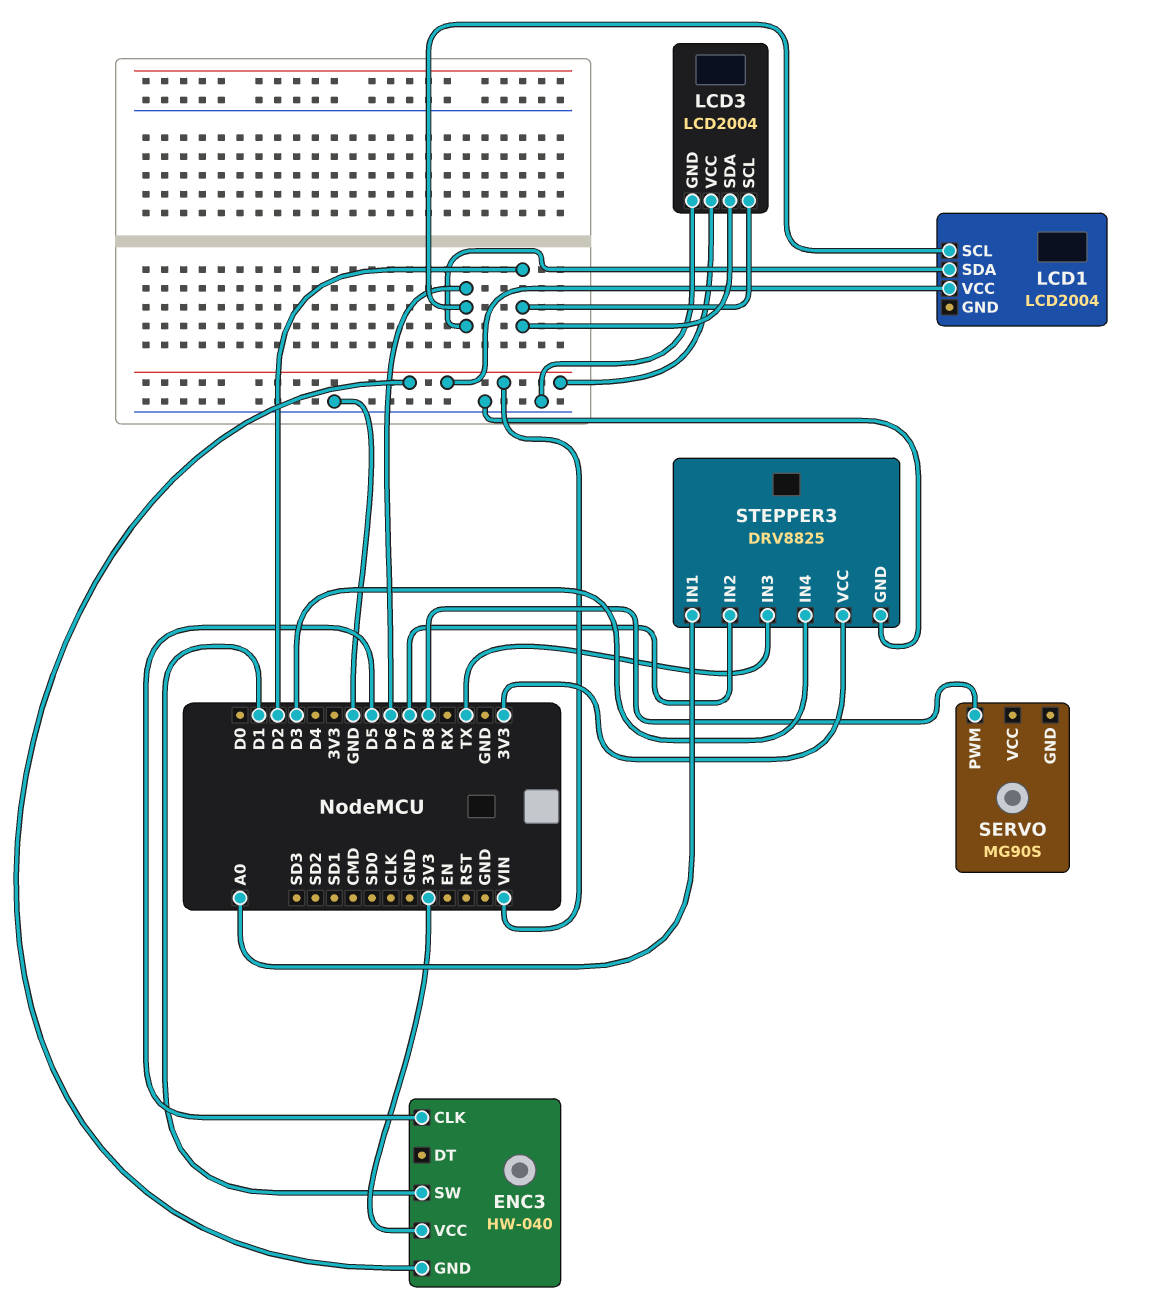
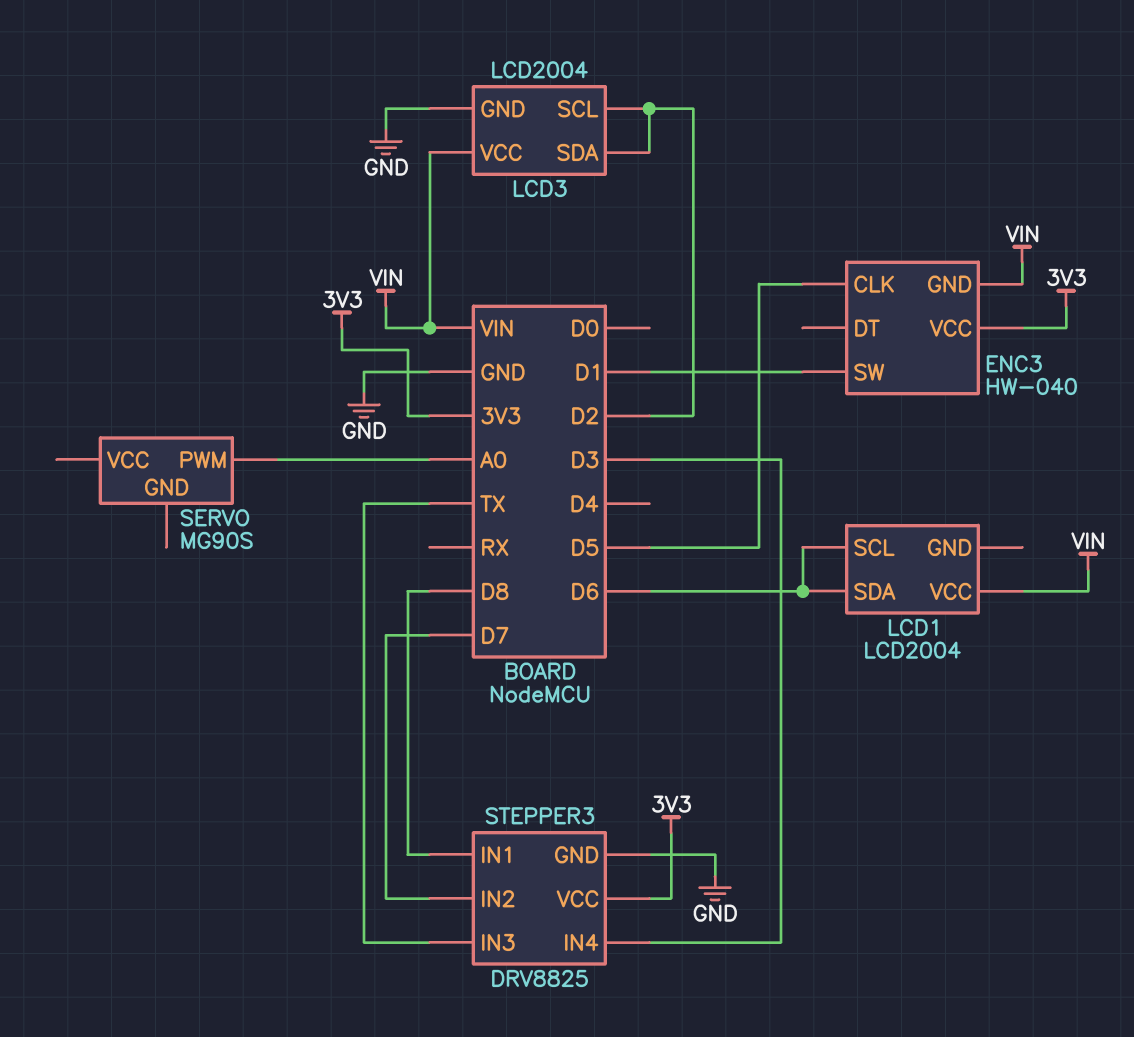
SERVO pin PWM: D8 -> A0
STEPPER3 pin IN1: A0 -> D8

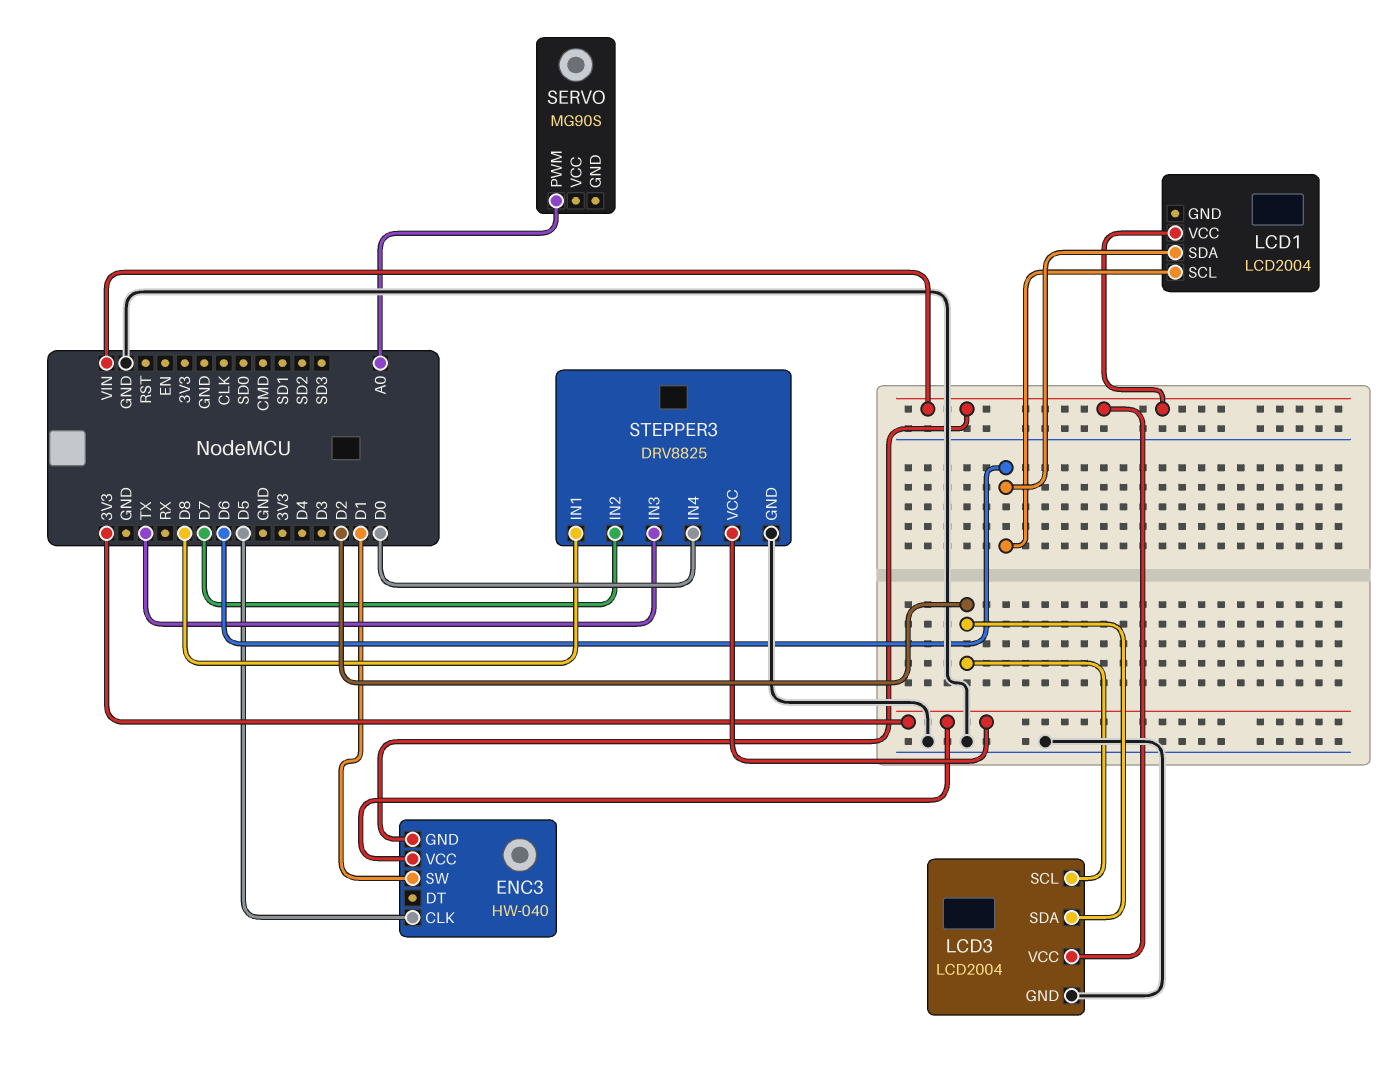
STEPPER3 pin IN4: D3 -> D0

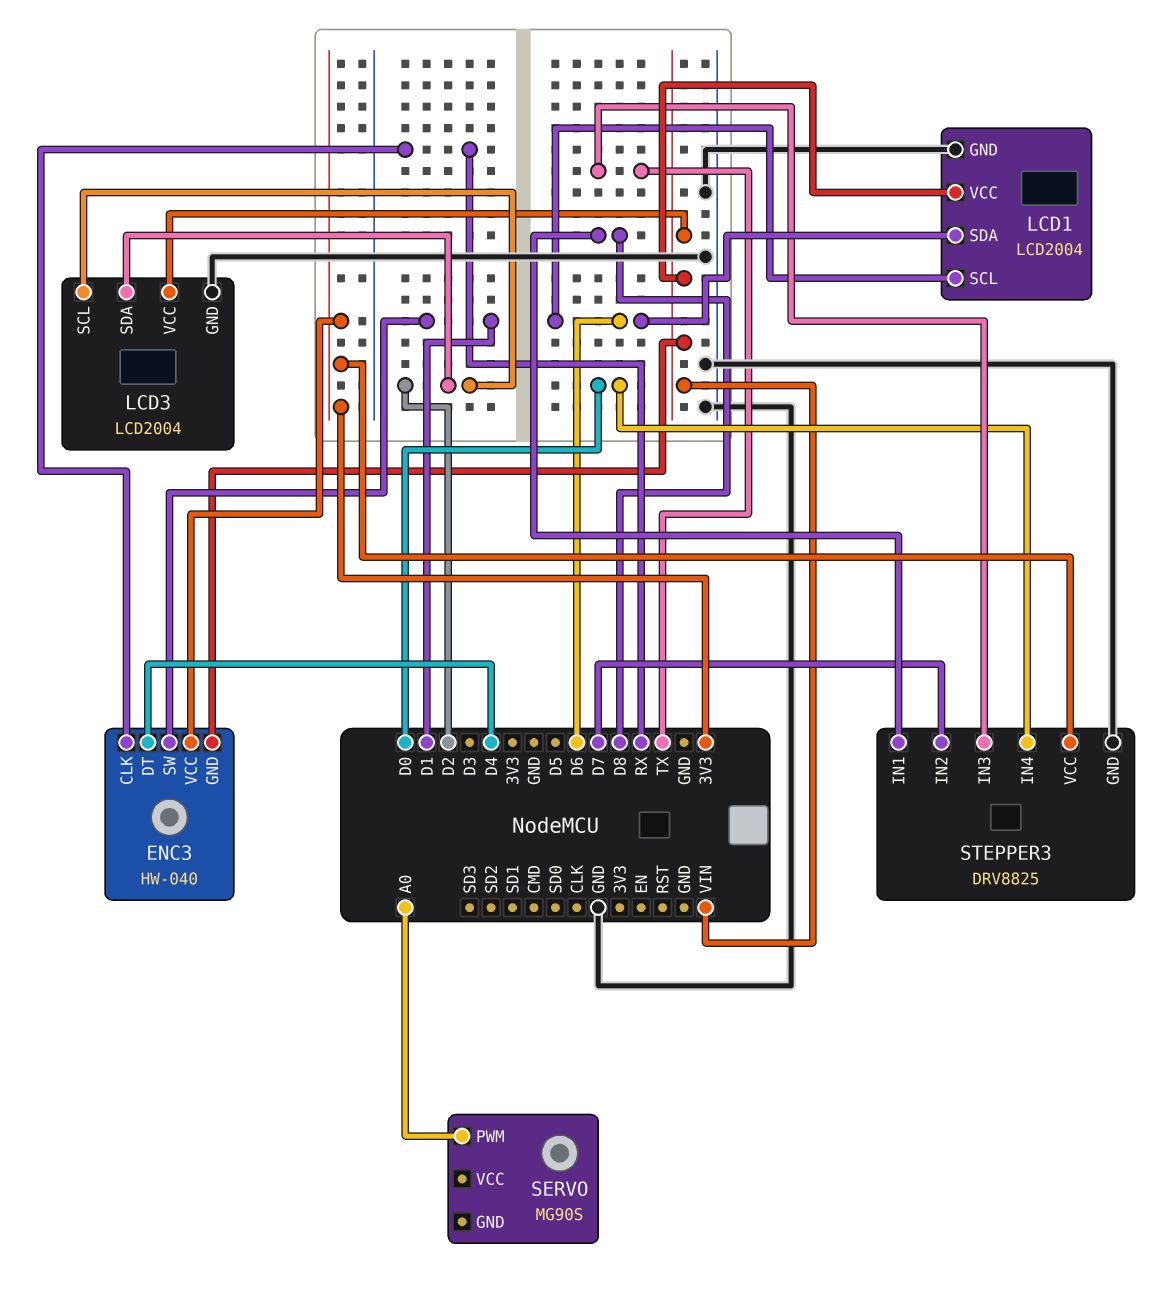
ENC3 pin CLK: D5 -> RX
ENC3 pin DT: none -> D4
LCD1 pin GND: none -> GND

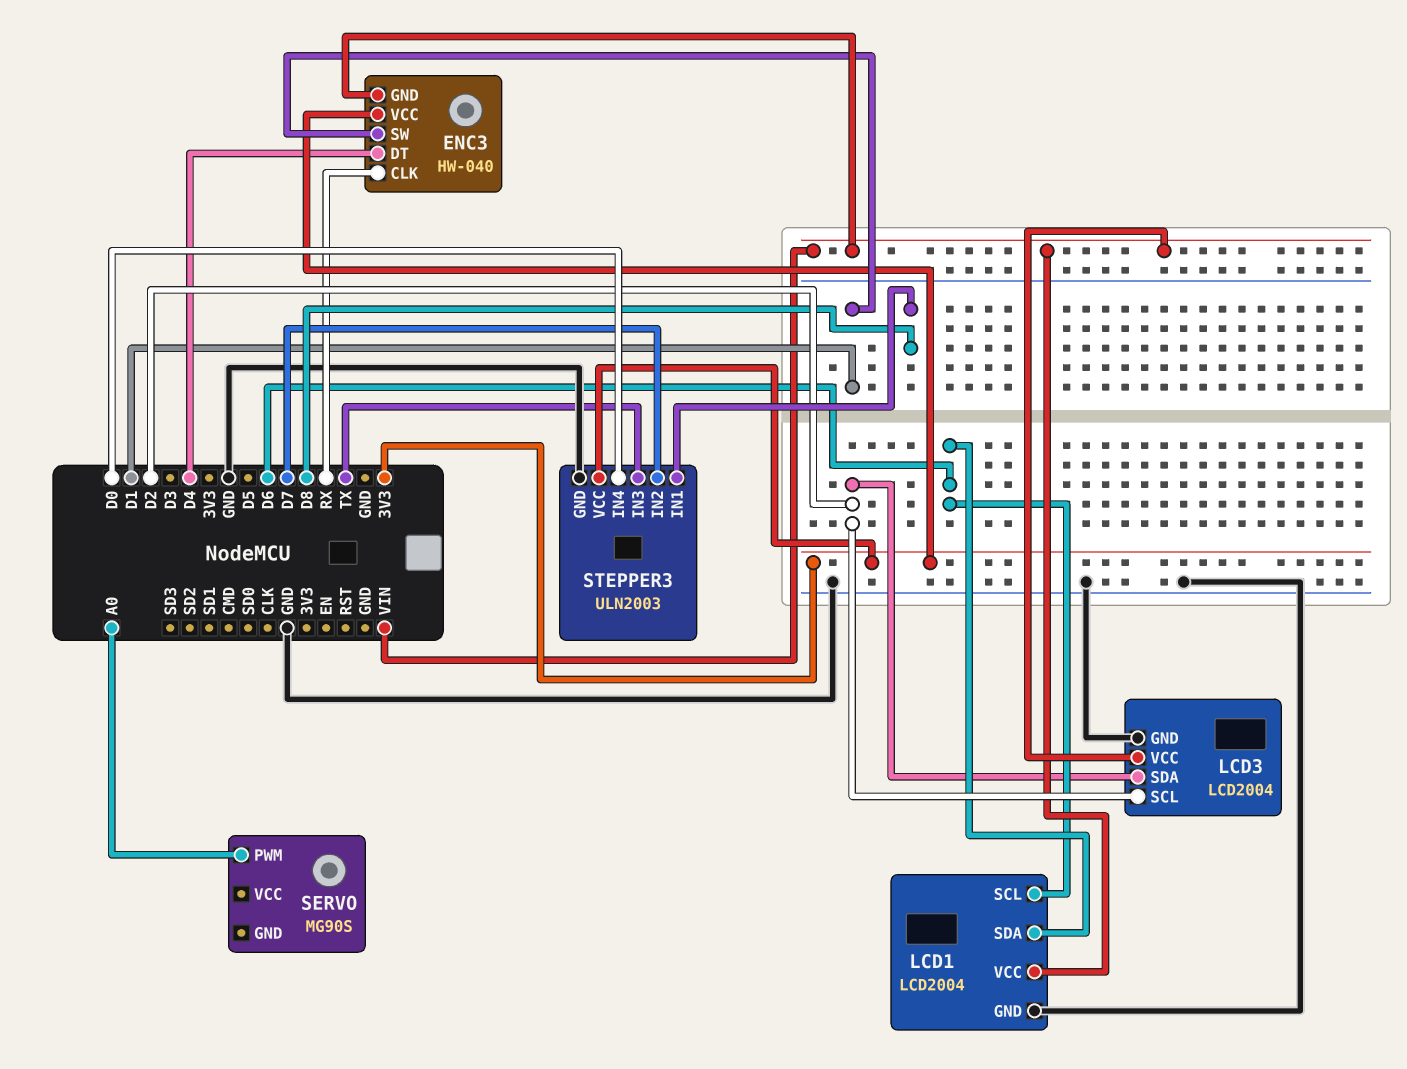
STEPPER3: DRV8825 -> ULN2003

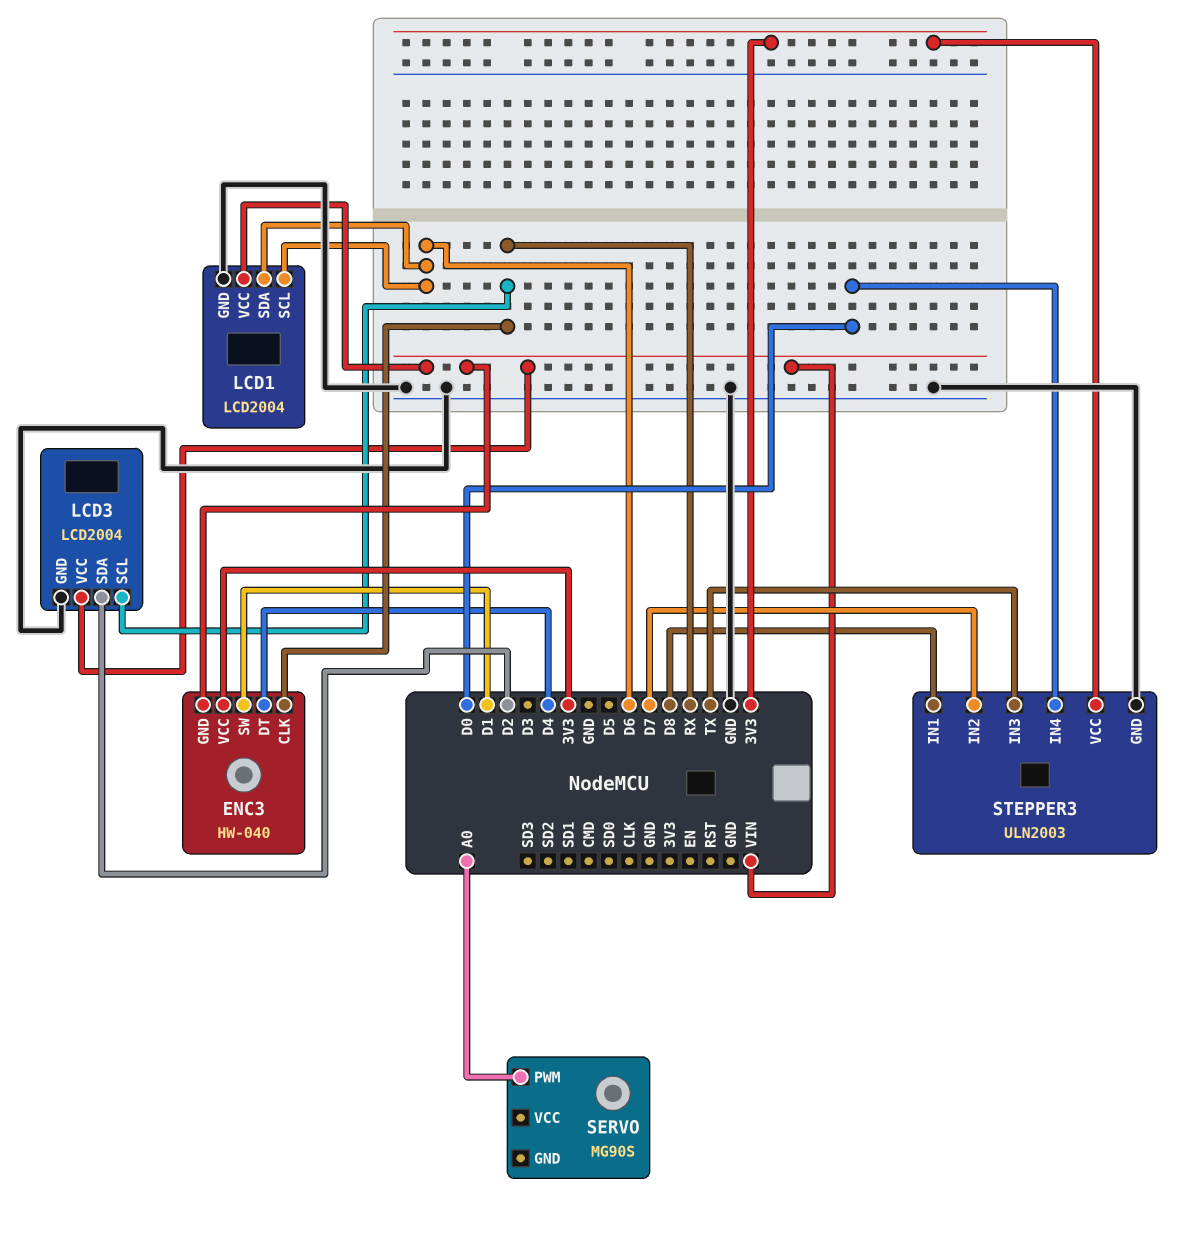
LCD3 pin SCL: D2 -> RX

